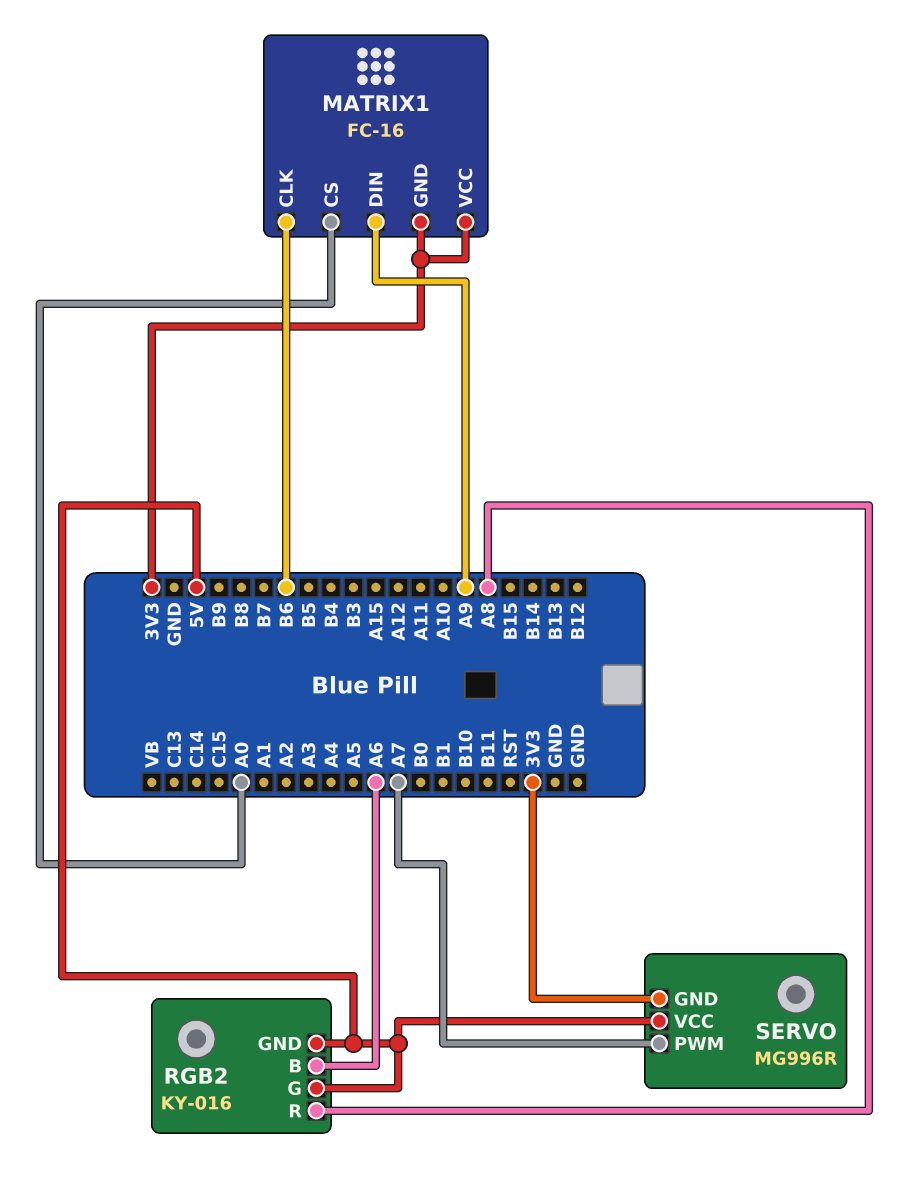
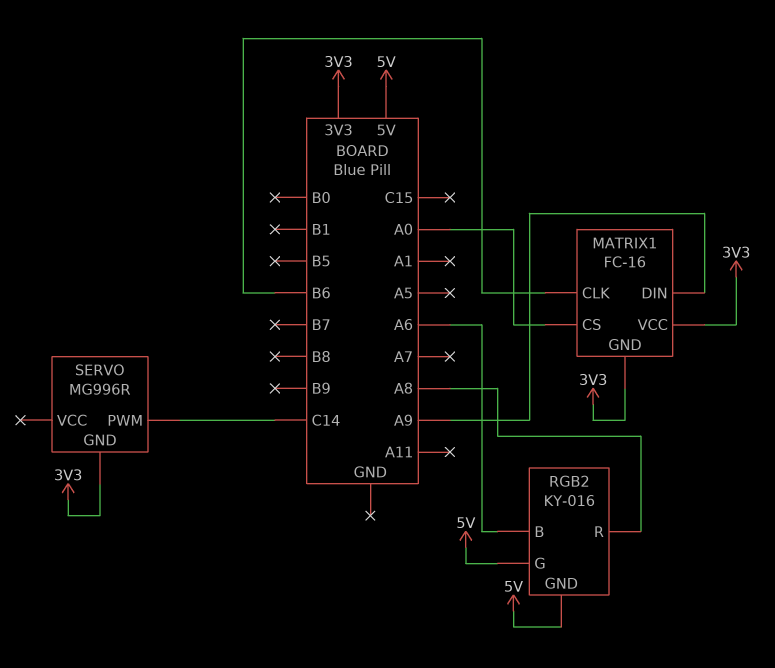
SERVO pin PWM: A7 -> C14
SERVO pin VCC: 5V -> none

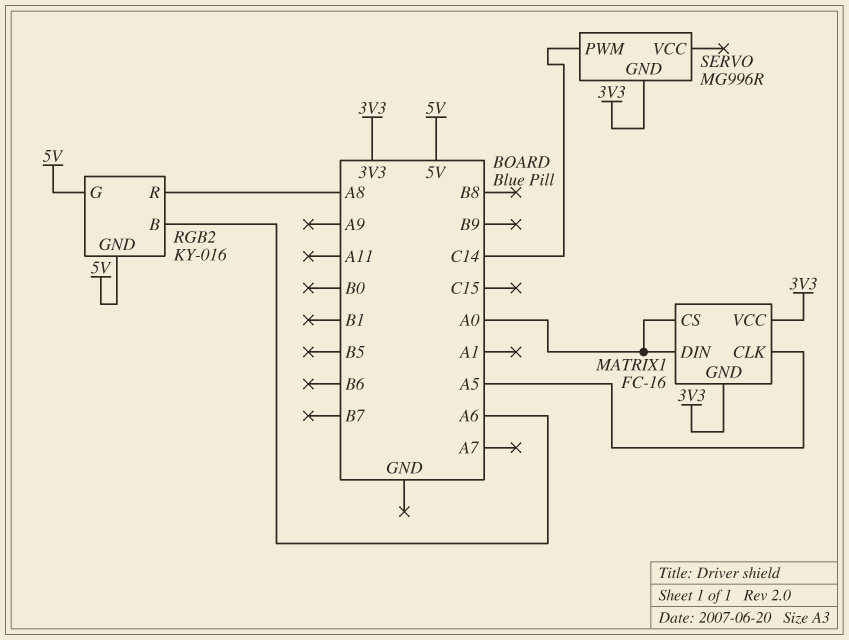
MATRIX1 pin CLK: B6 -> A5
MATRIX1 pin DIN: A9 -> A0

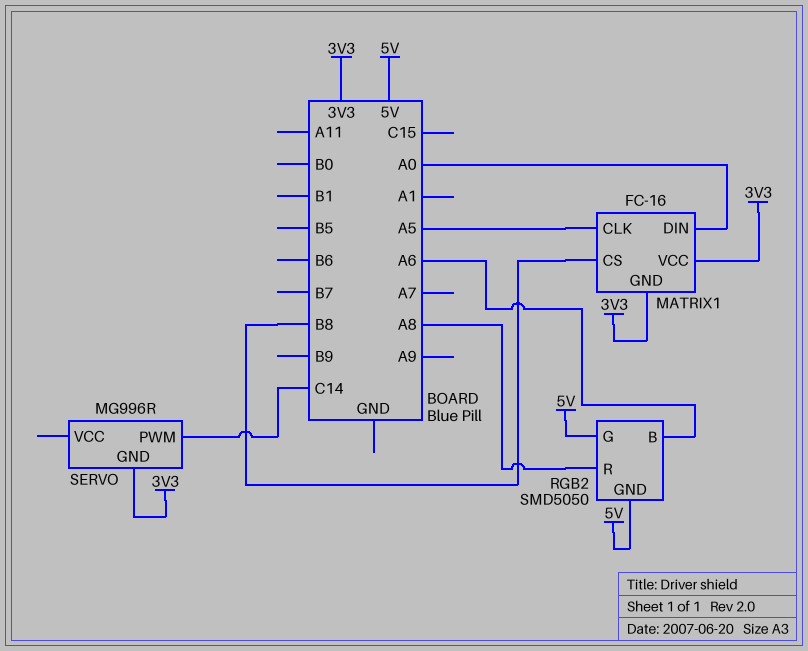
MATRIX1 pin CS: A0 -> B8
RGB2: KY-016 -> SMD5050

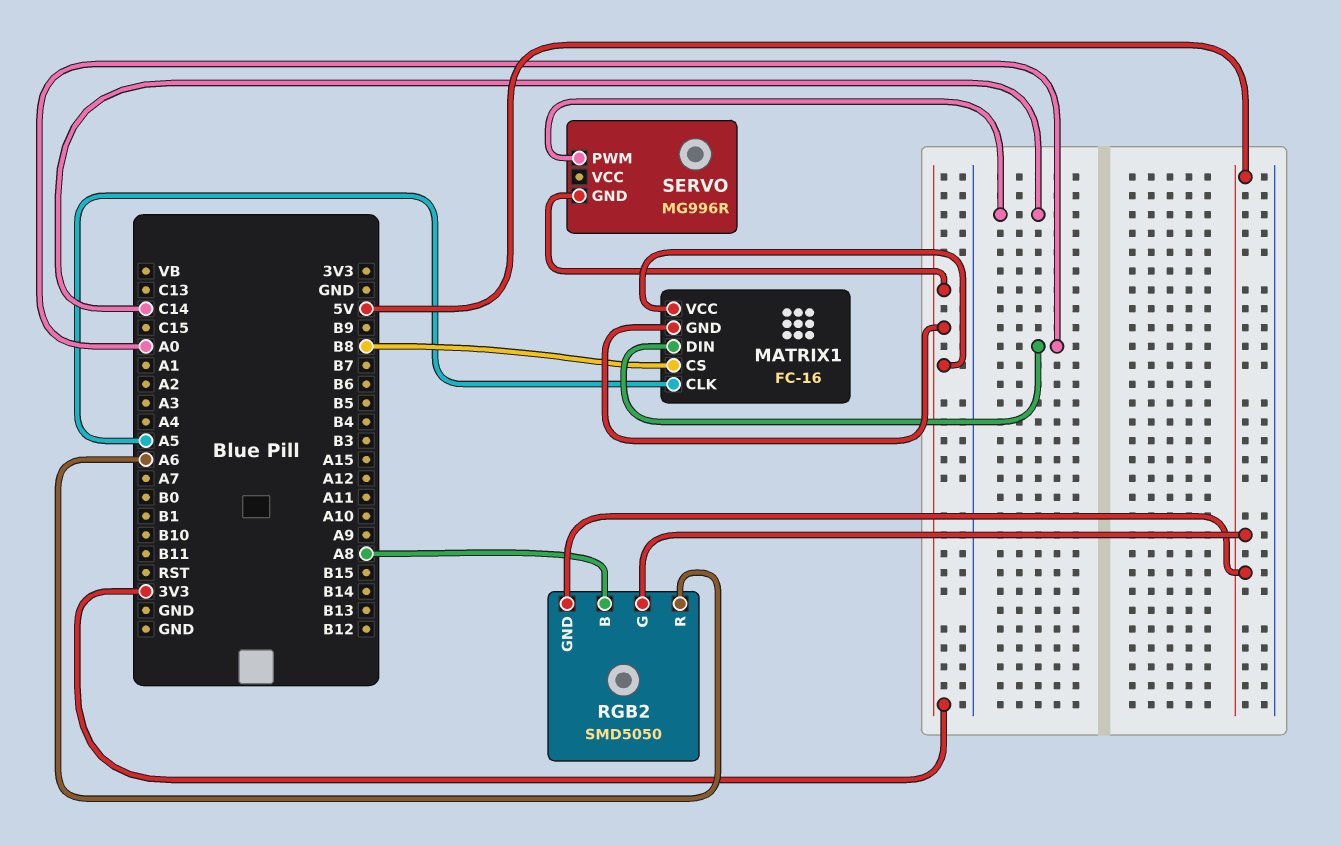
RGB2 pin B: A6 -> A8
RGB2 pin R: A8 -> A6

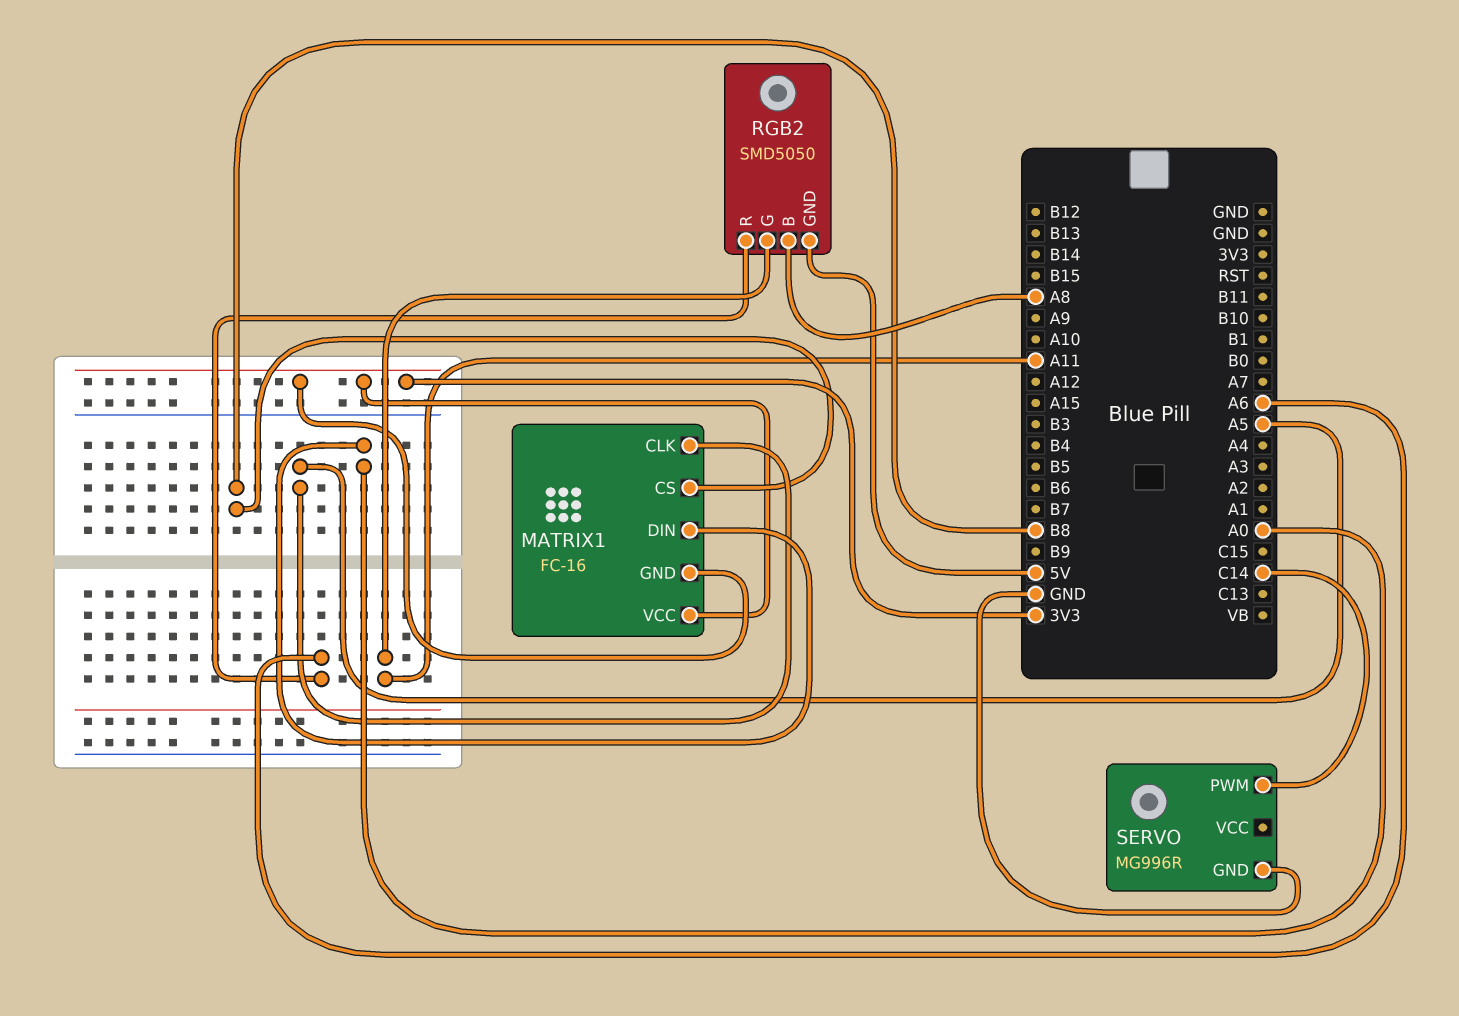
RGB2 pin G: 5V -> A11
SERVO pin GND: 3V3 -> GND

